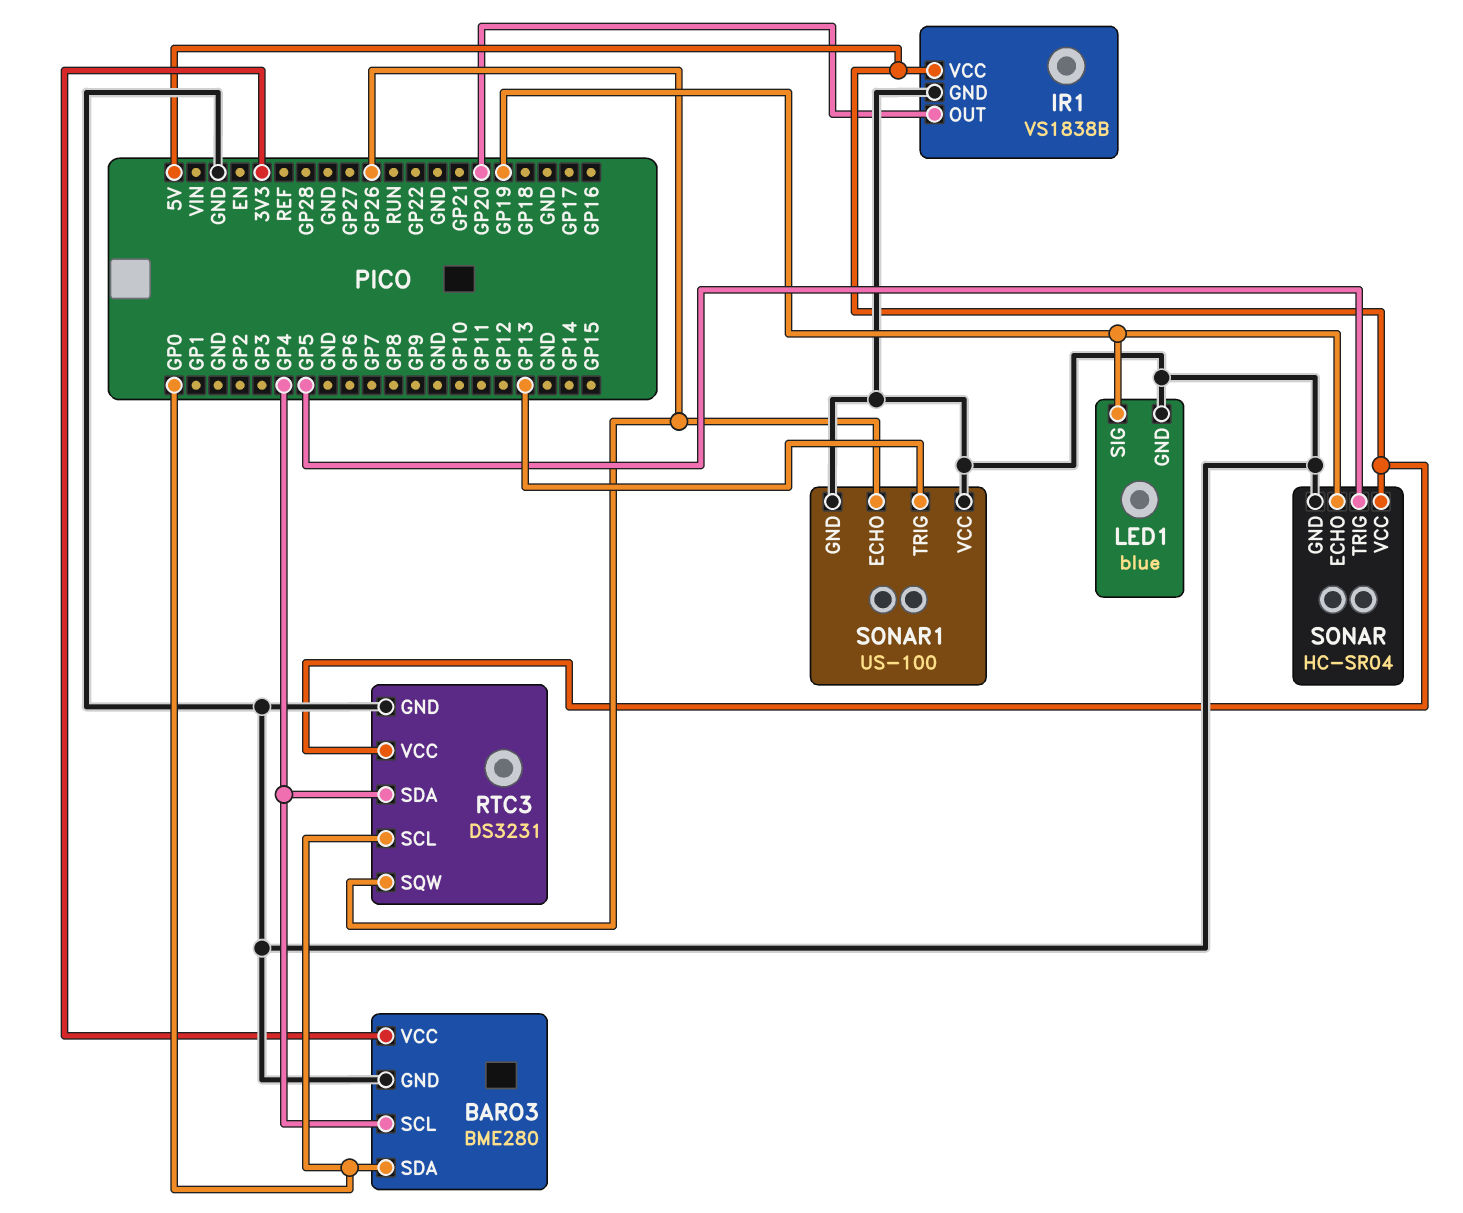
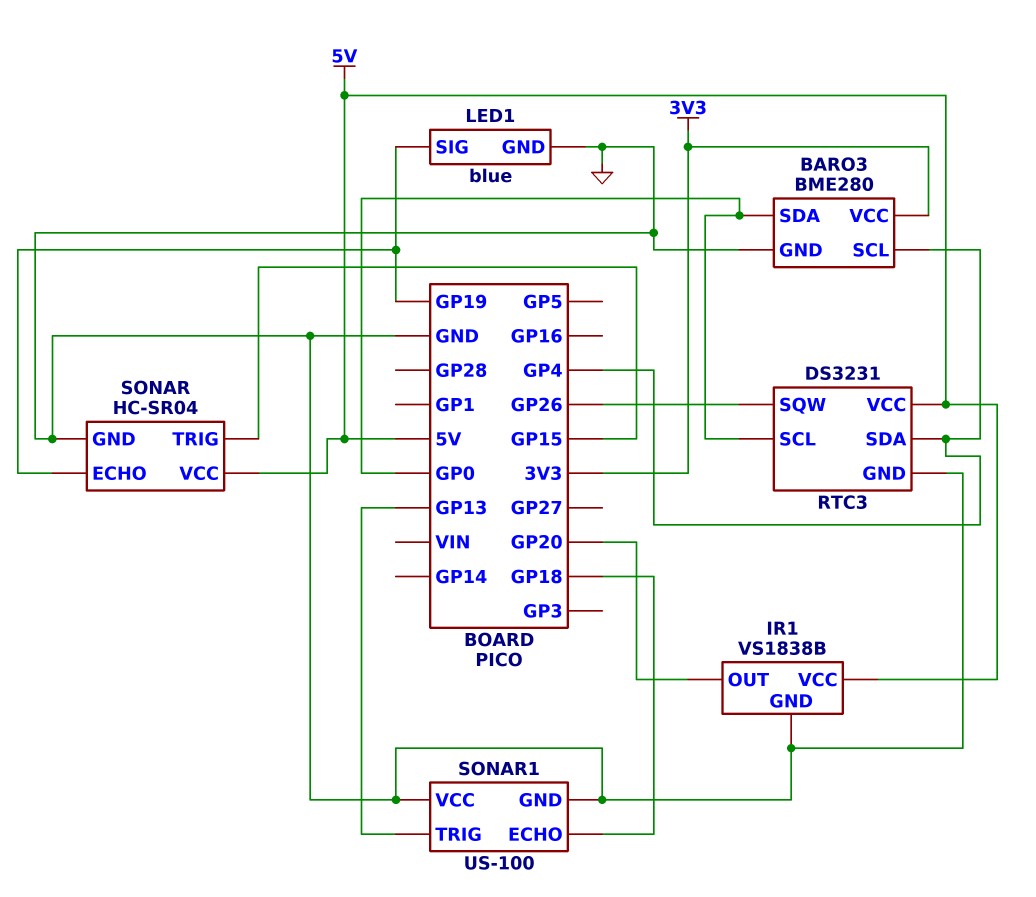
SONAR pin TRIG: GP5 -> GP15
SONAR1 pin ECHO: GP26 -> GP18

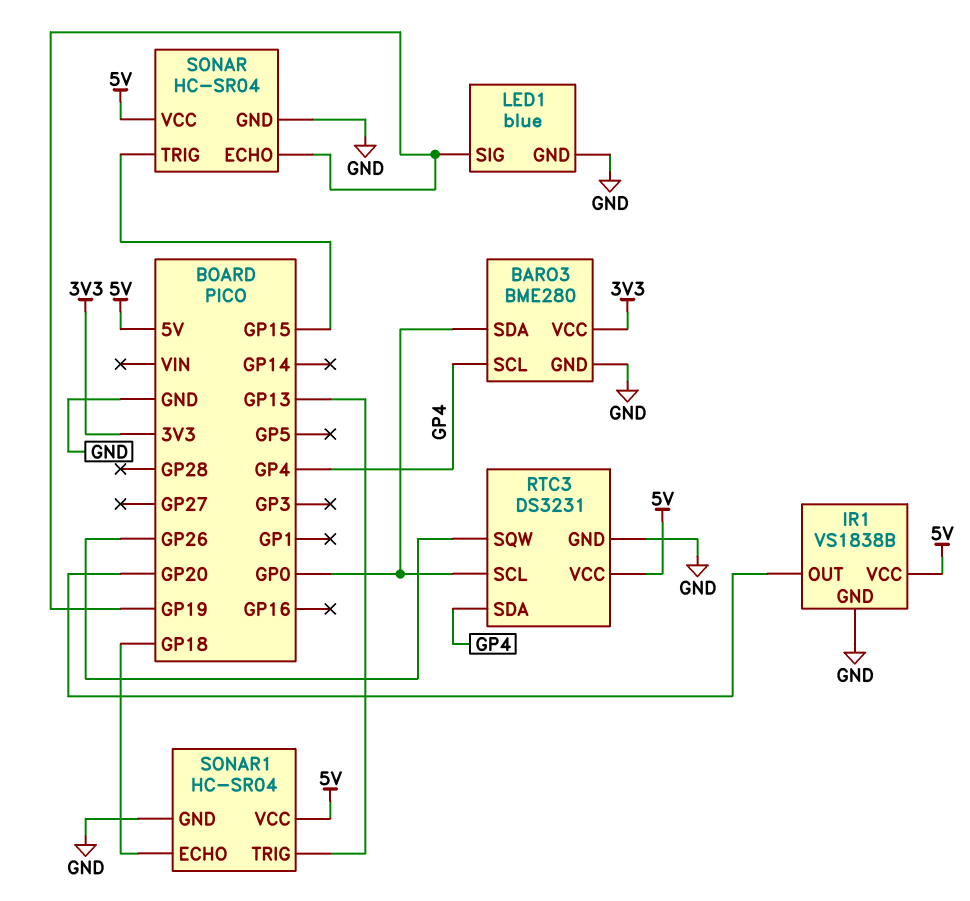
SONAR1: US-100 -> HC-SR04
SONAR1 pin VCC: GND -> 5V

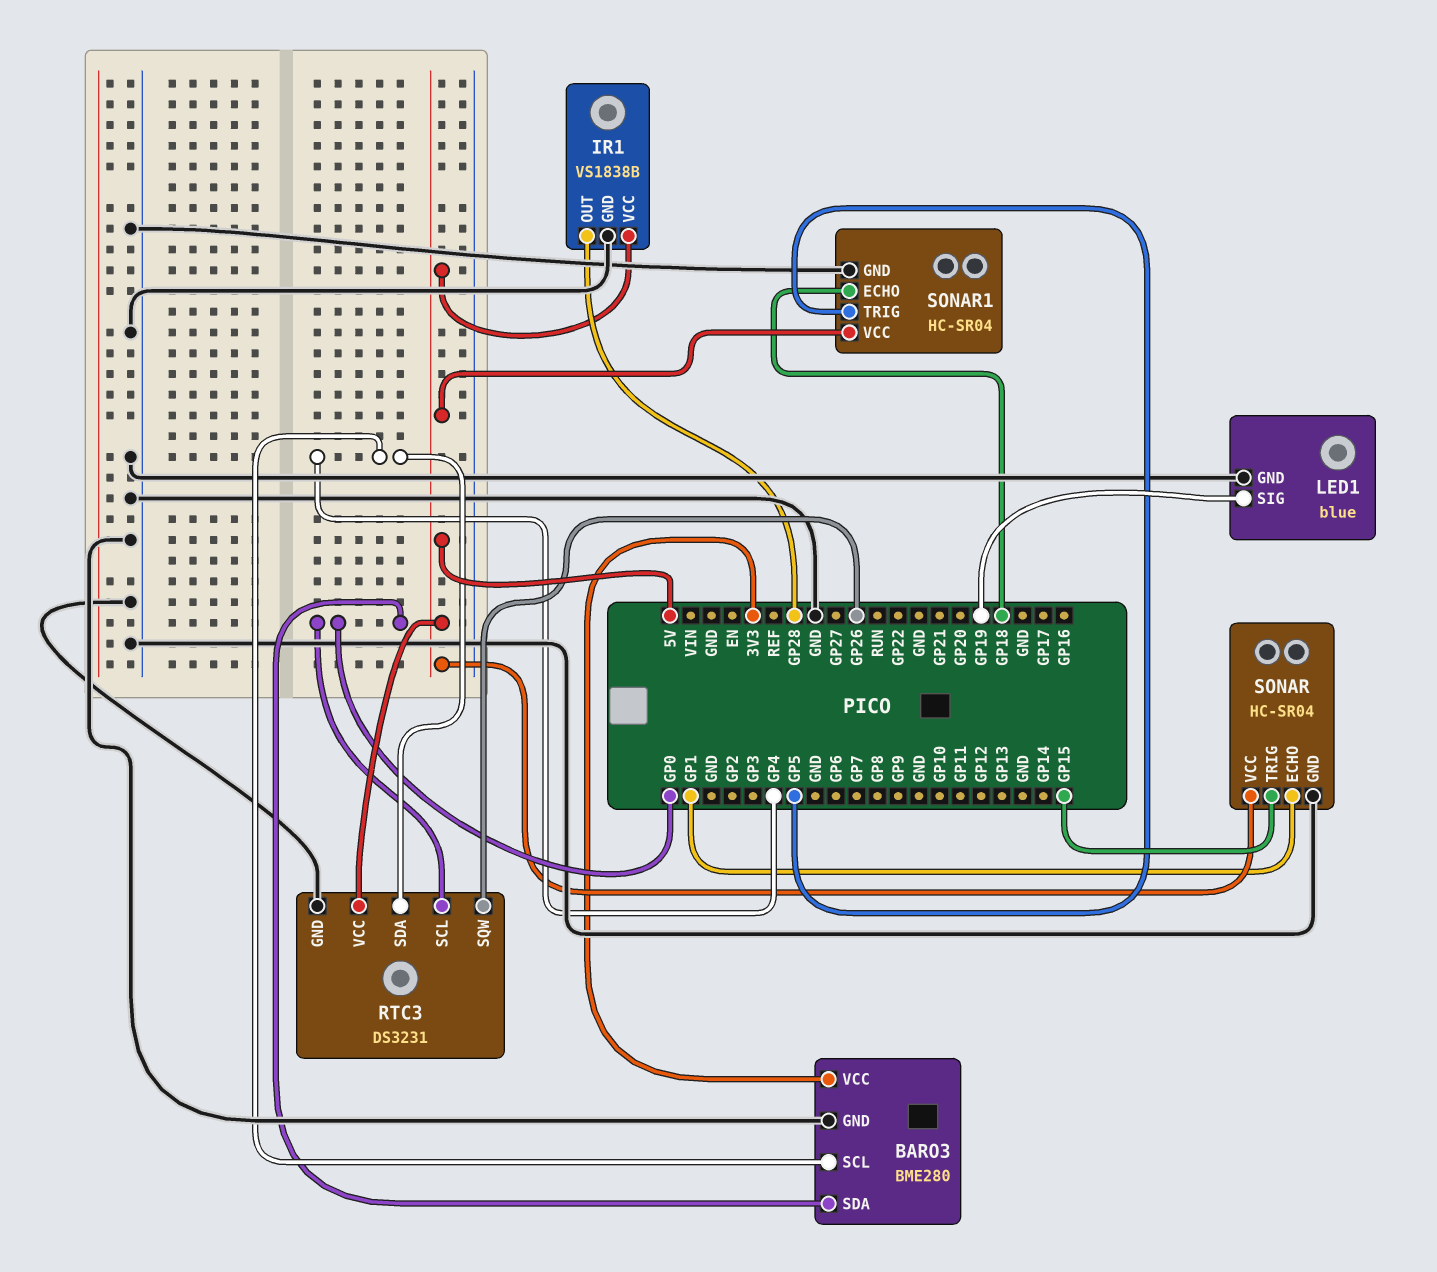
IR1 pin OUT: GP20 -> GP28
SONAR pin ECHO: GP19 -> GP1
SONAR1 pin TRIG: GP13 -> GP5

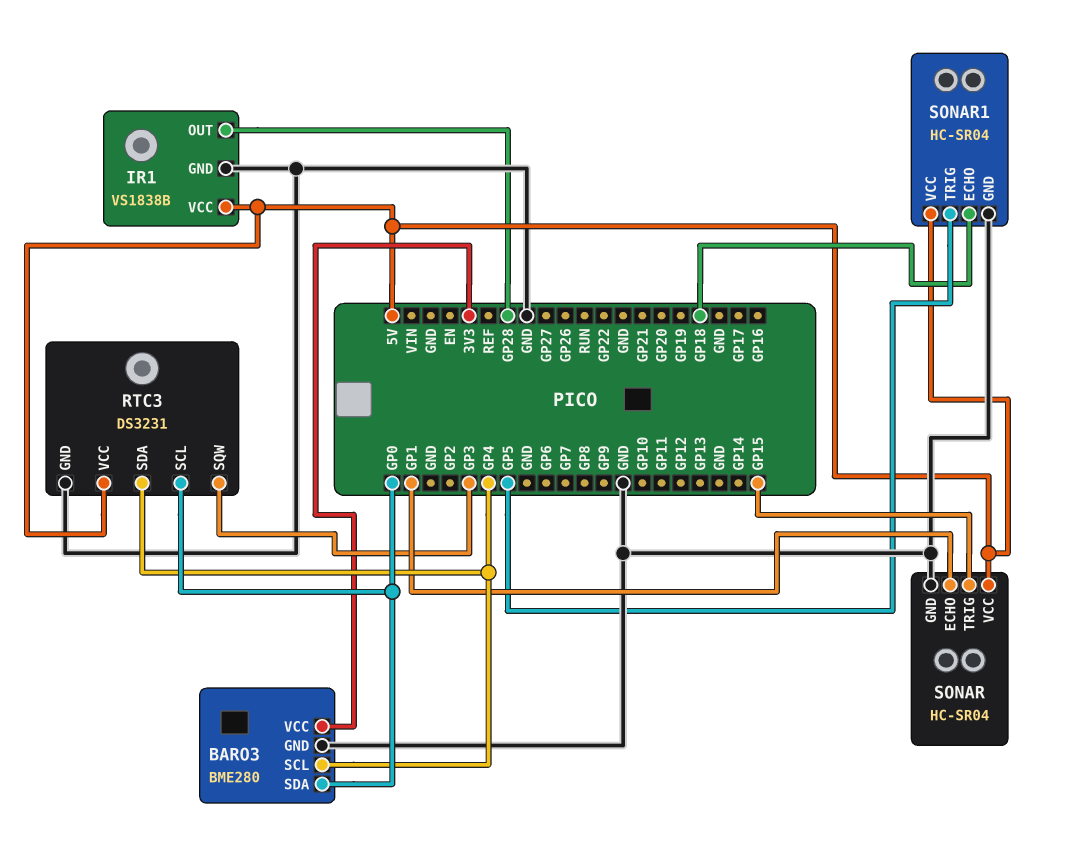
LED1: blue -> none
LED1 pin GND: GND -> none
LED1 pin SIG: GP19 -> none
RTC3 pin SQW: GP26 -> GP3

